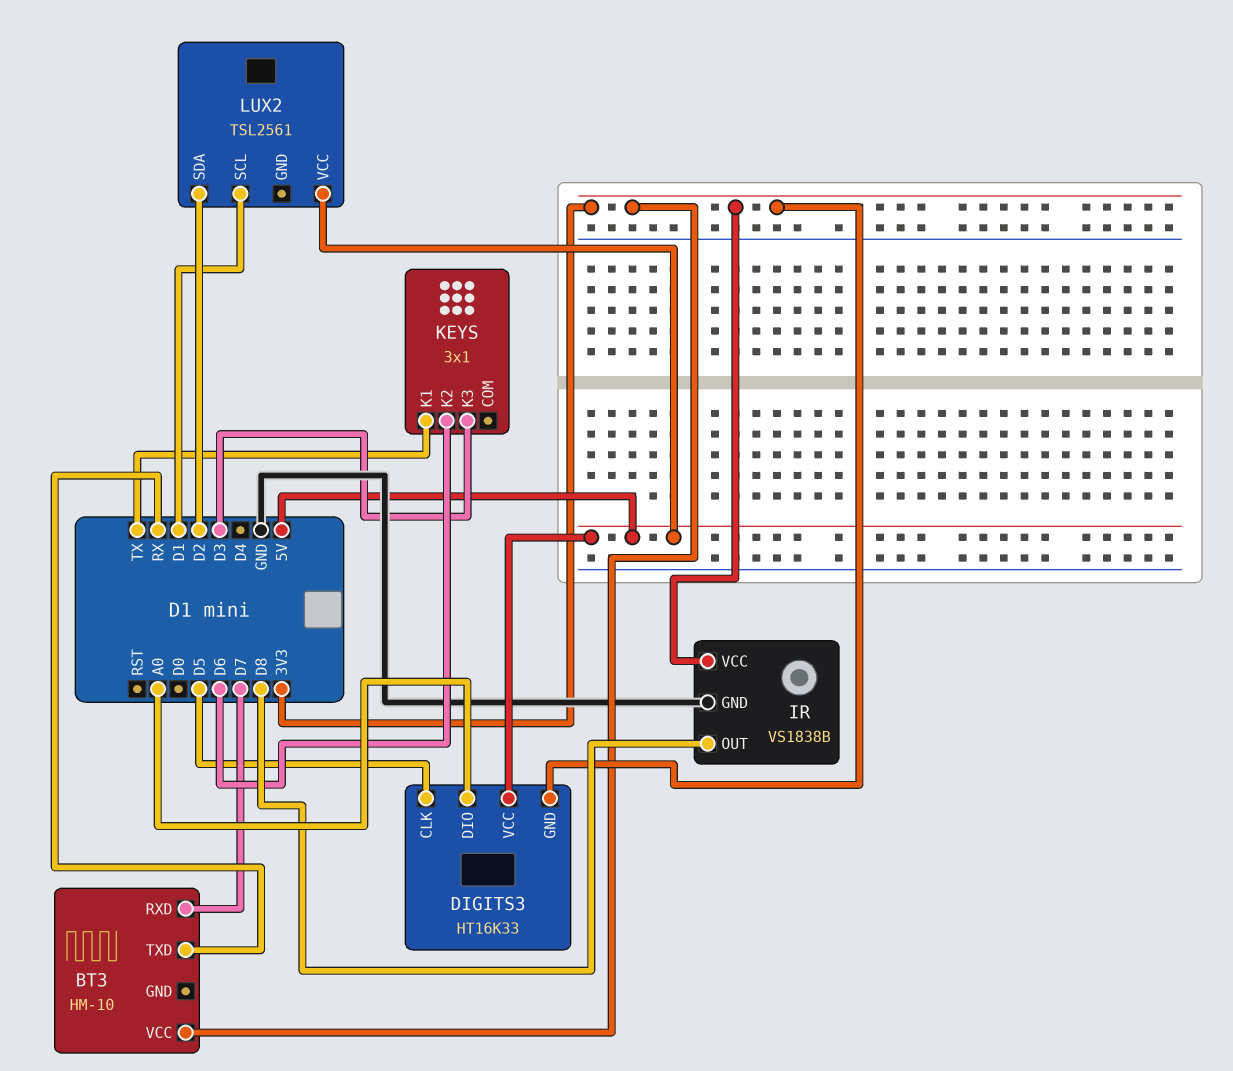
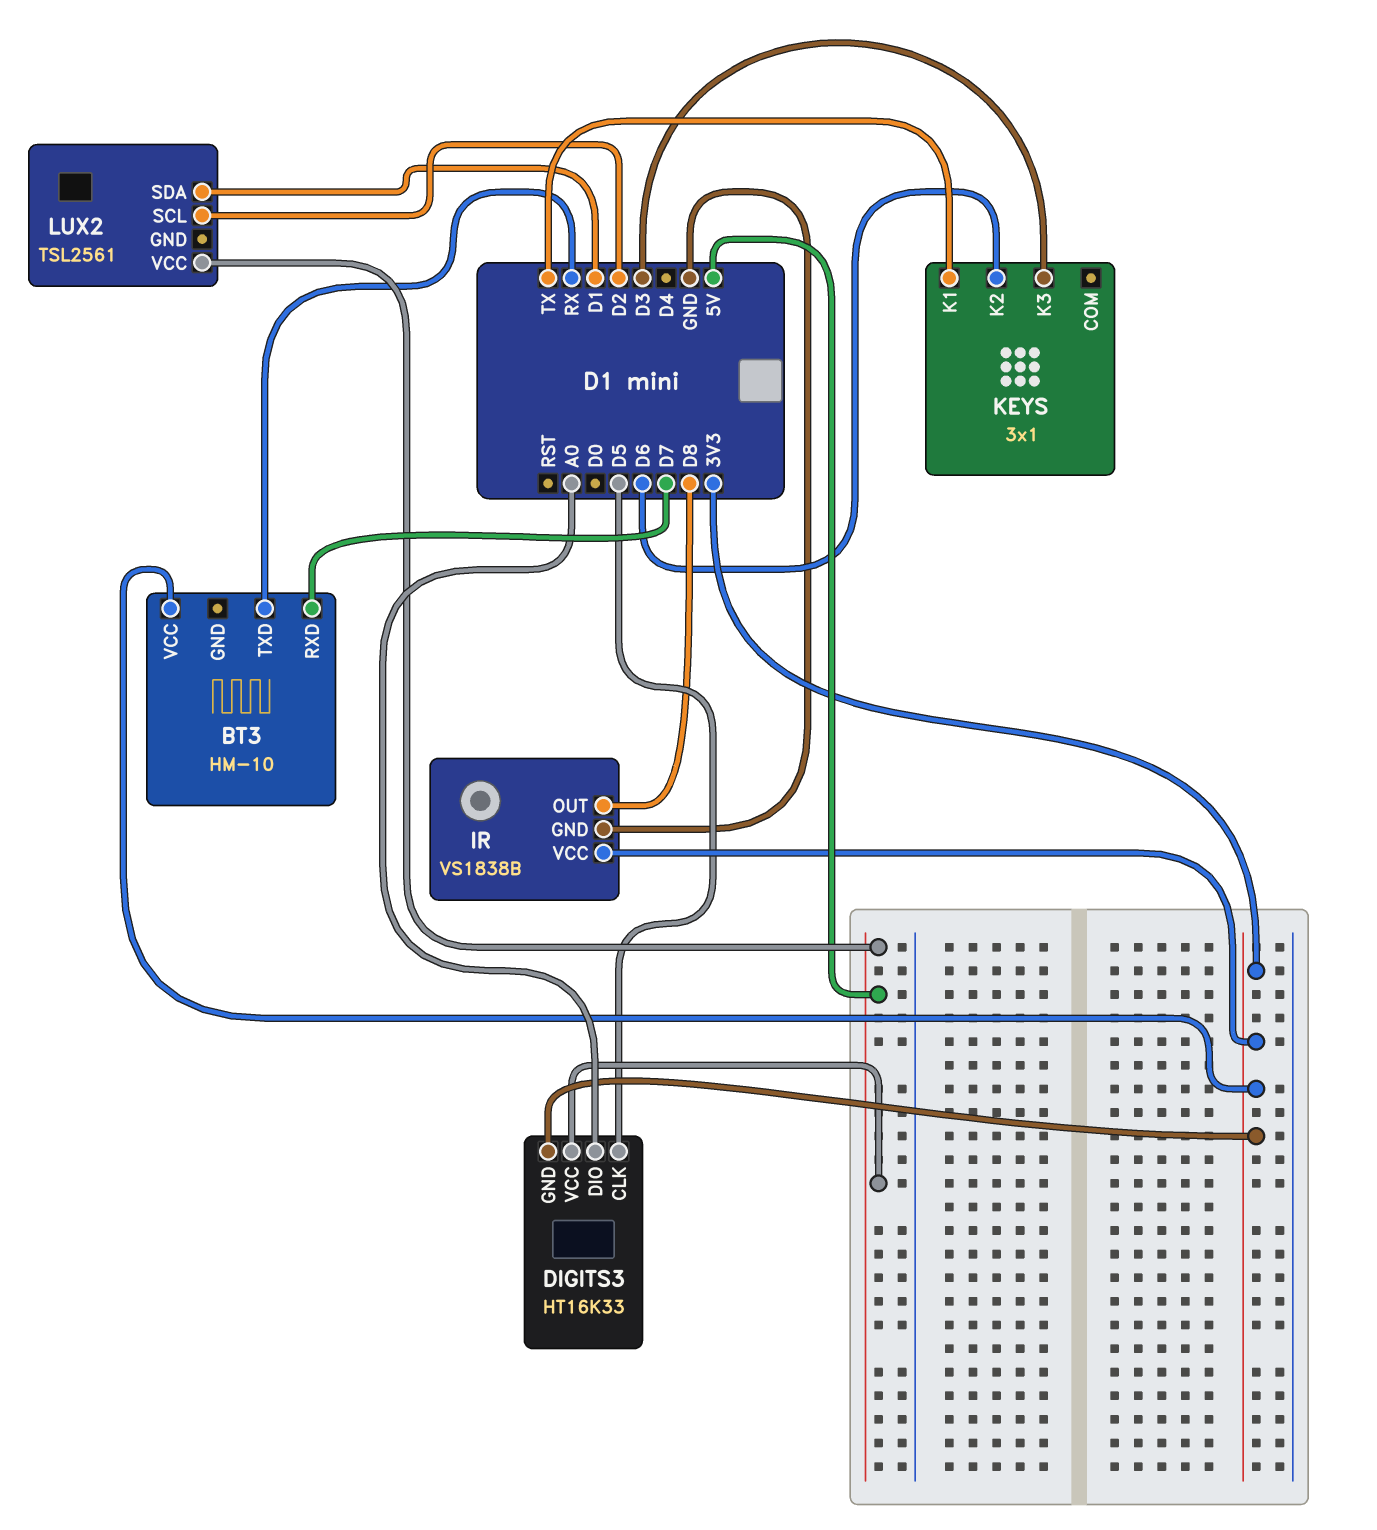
LUX2 pin SCL: D1 -> D2
LUX2 pin SDA: D2 -> D1

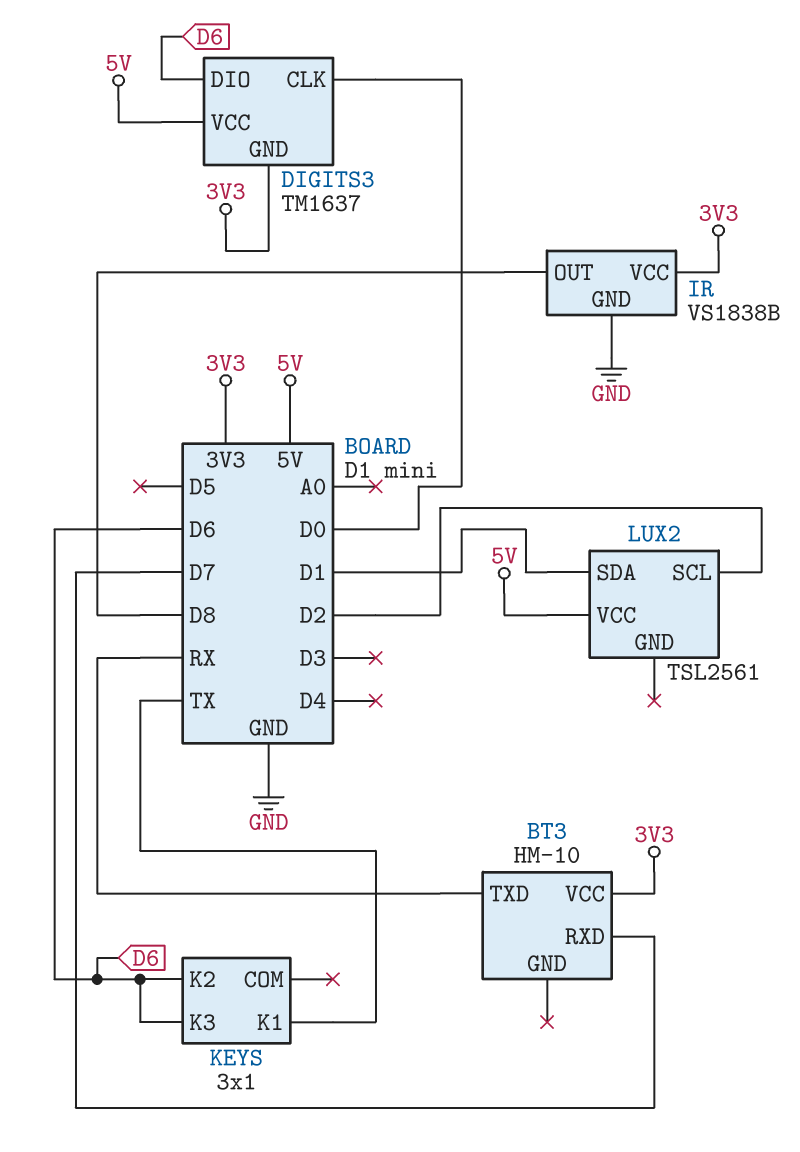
DIGITS3: HT16K33 -> TM1637
DIGITS3 pin CLK: D5 -> D0
DIGITS3 pin DIO: A0 -> D6
KEYS pin K3: D3 -> D6

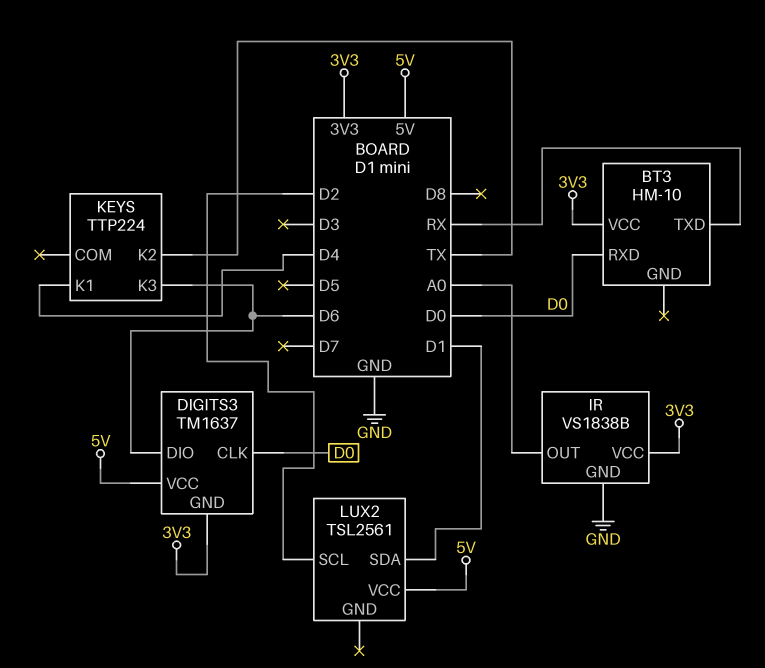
BT3 pin RXD: D7 -> D0
IR pin OUT: D8 -> A0
KEYS: 3x1 -> TTP224
KEYS pin K1: TX -> D4
KEYS pin K2: D6 -> TX

